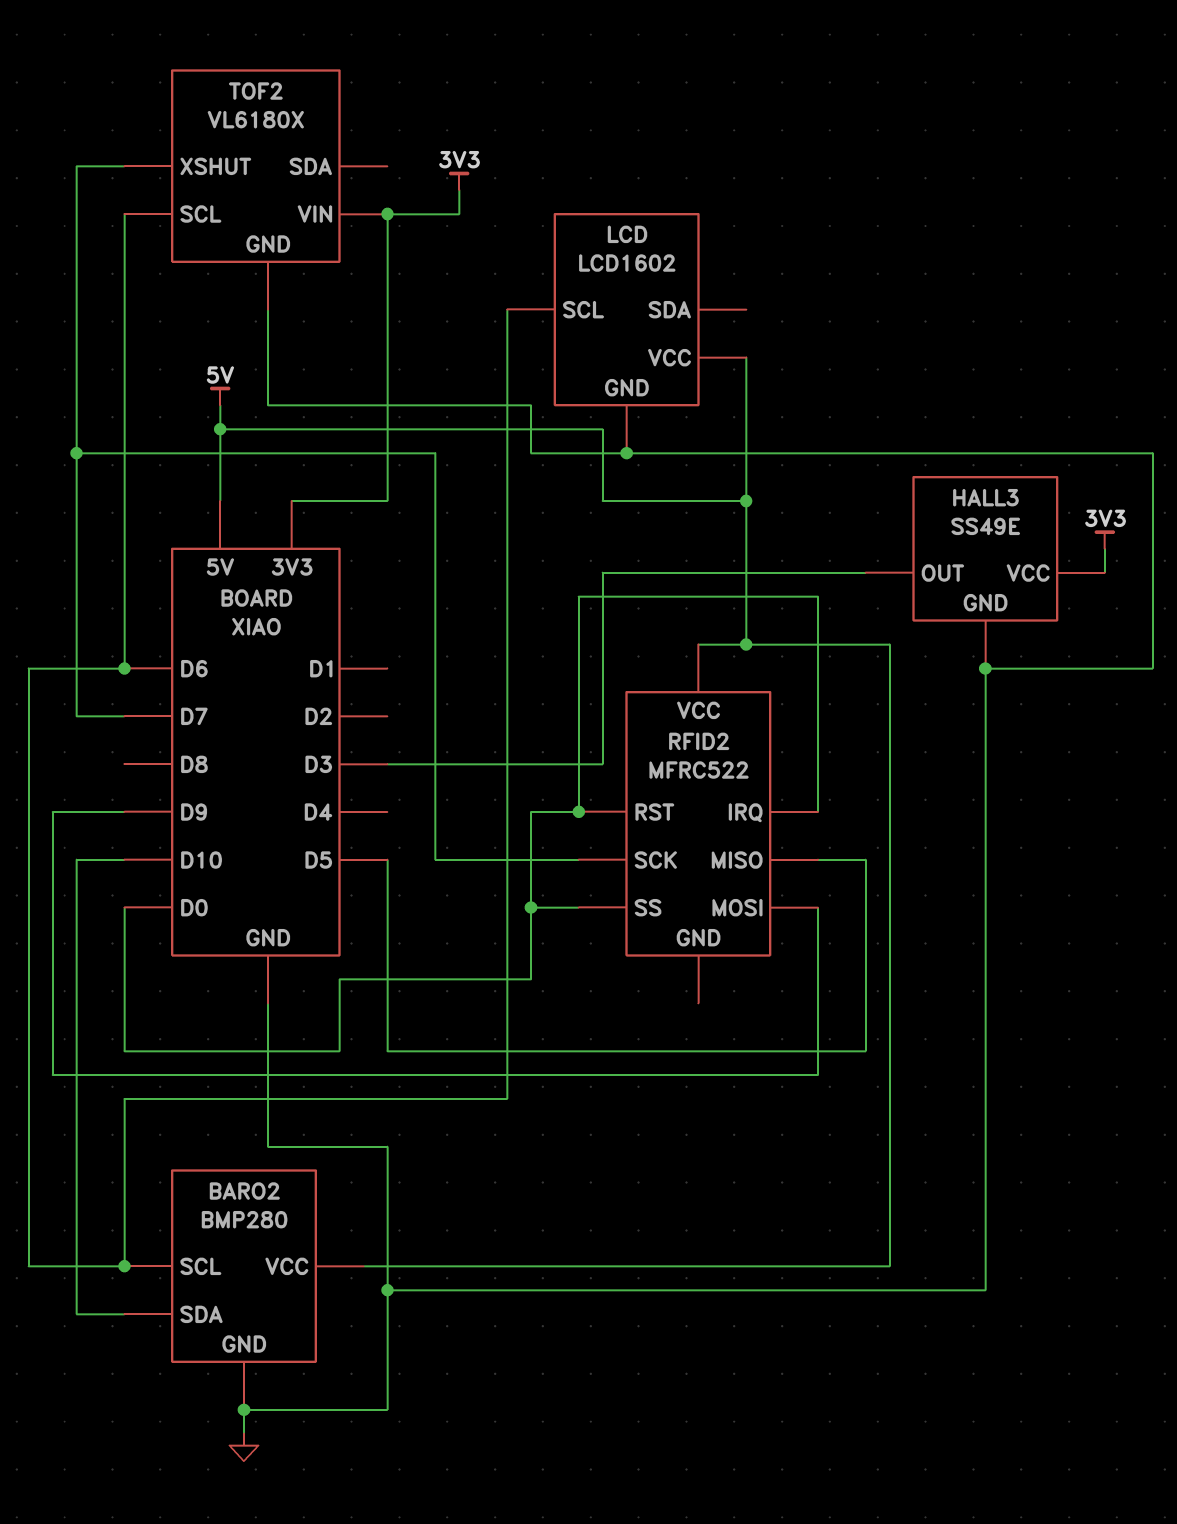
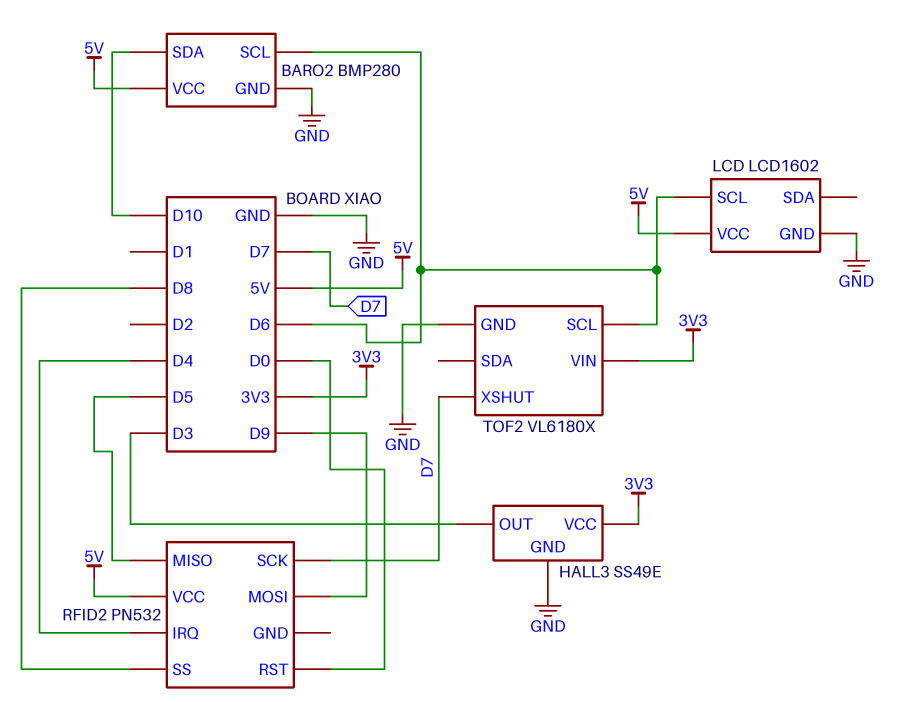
RFID2: MFRC522 -> PN532
RFID2 pin IRQ: D0 -> D4
RFID2 pin SS: D0 -> D8

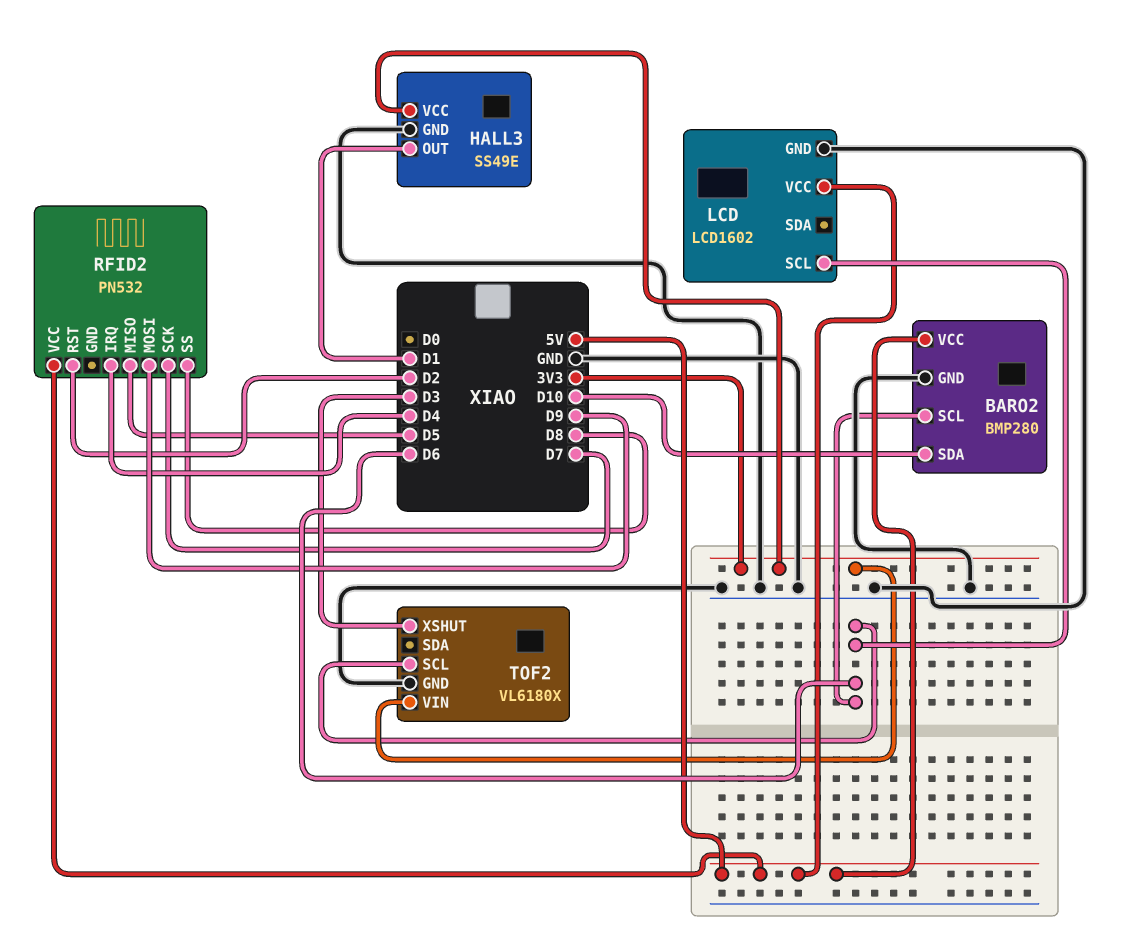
HALL3 pin OUT: D3 -> D1
RFID2 pin RST: D0 -> D2
TOF2 pin XSHUT: D7 -> D3

